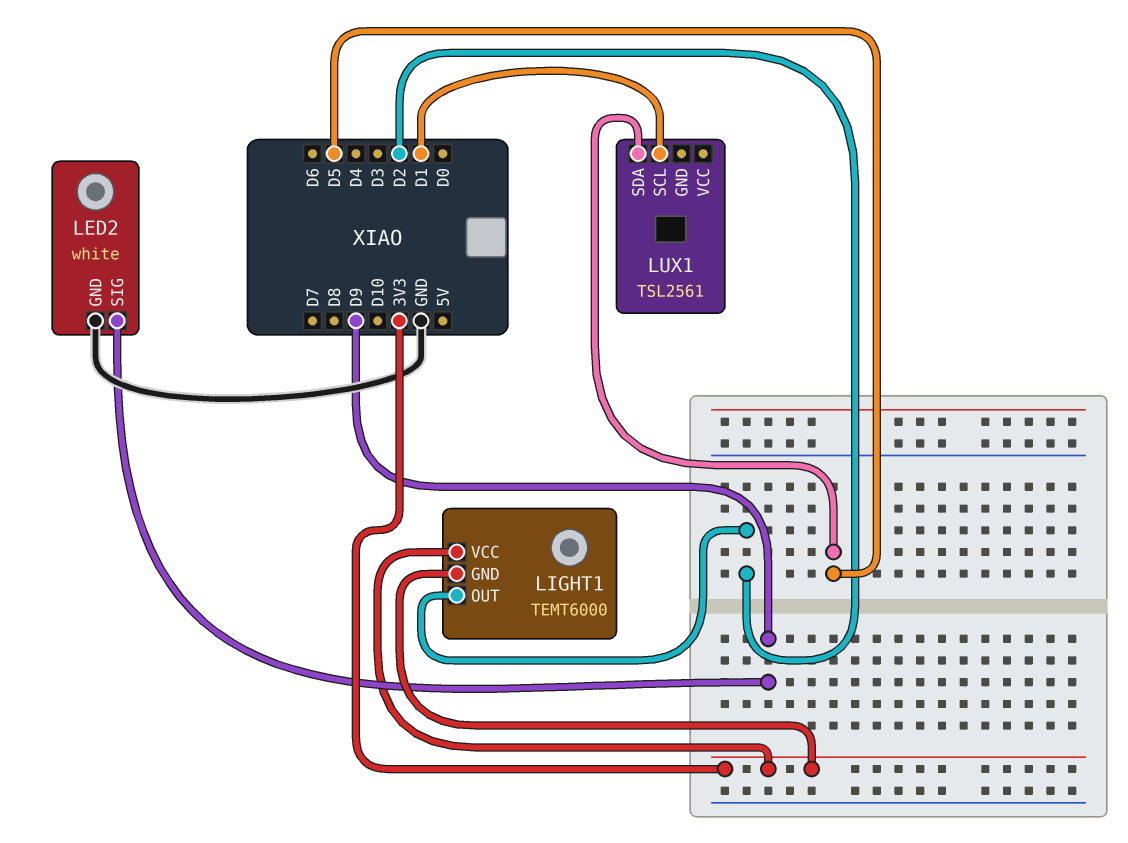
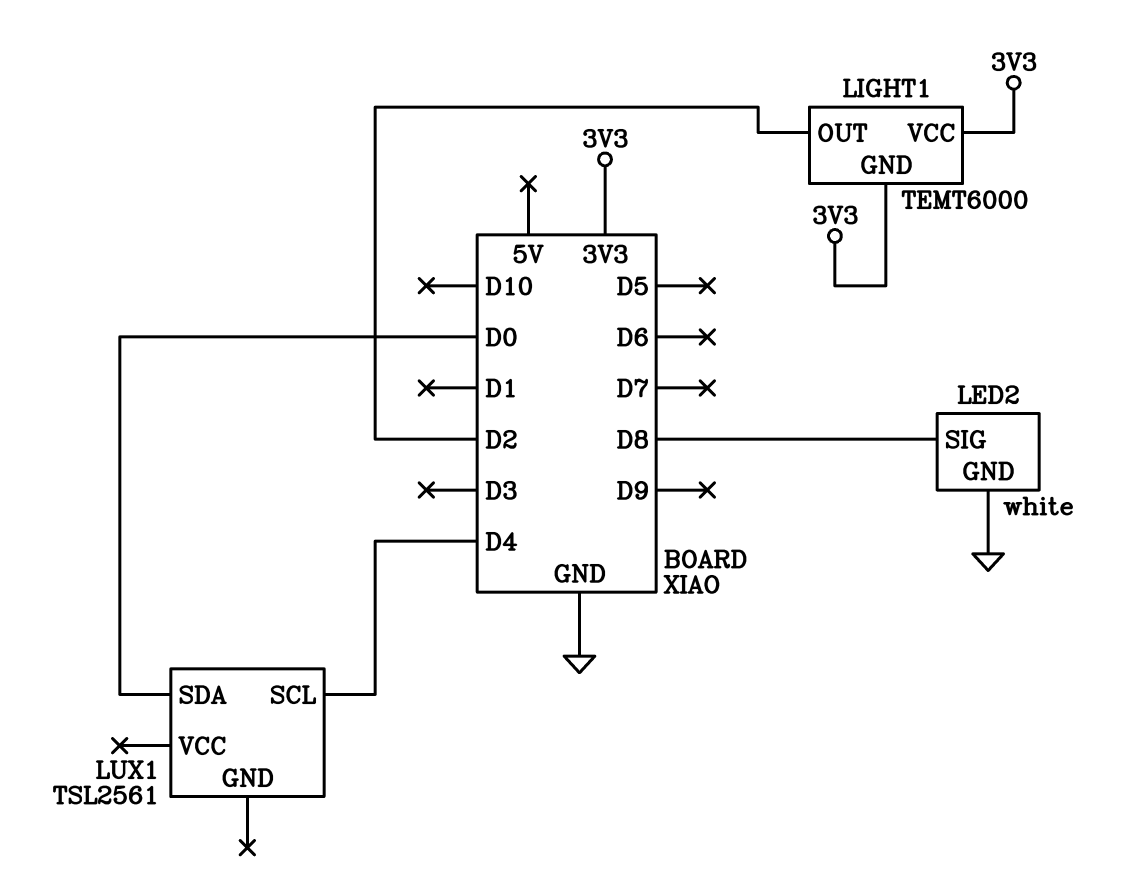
LED2 pin SIG: D9 -> D8
LUX1 pin SCL: D1 -> D4
LUX1 pin SDA: D5 -> D0

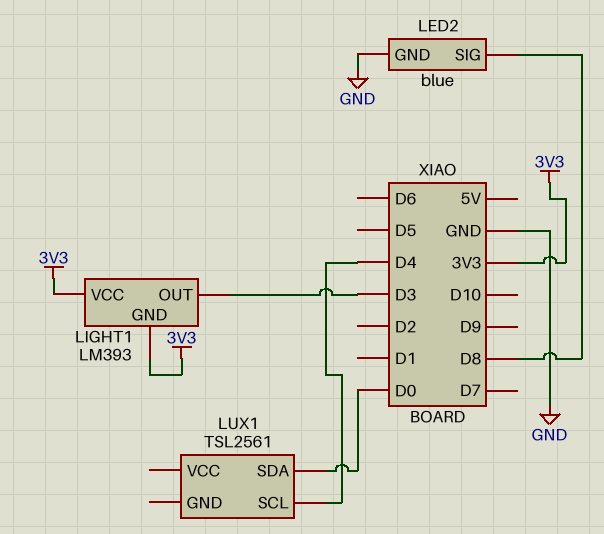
LED2: white -> blue
LIGHT1: TEMT6000 -> LM393
LIGHT1 pin OUT: D2 -> D3

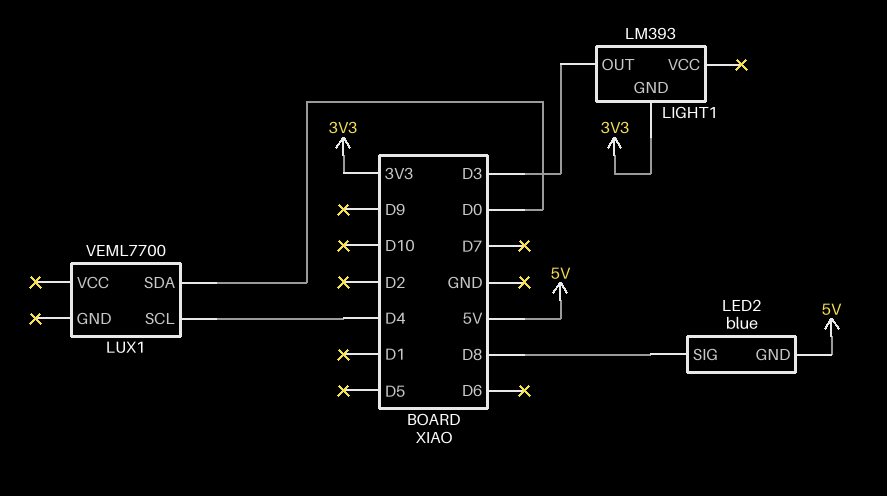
LED2 pin GND: GND -> 5V
LIGHT1 pin VCC: 3V3 -> none
LUX1: TSL2561 -> VEML7700

